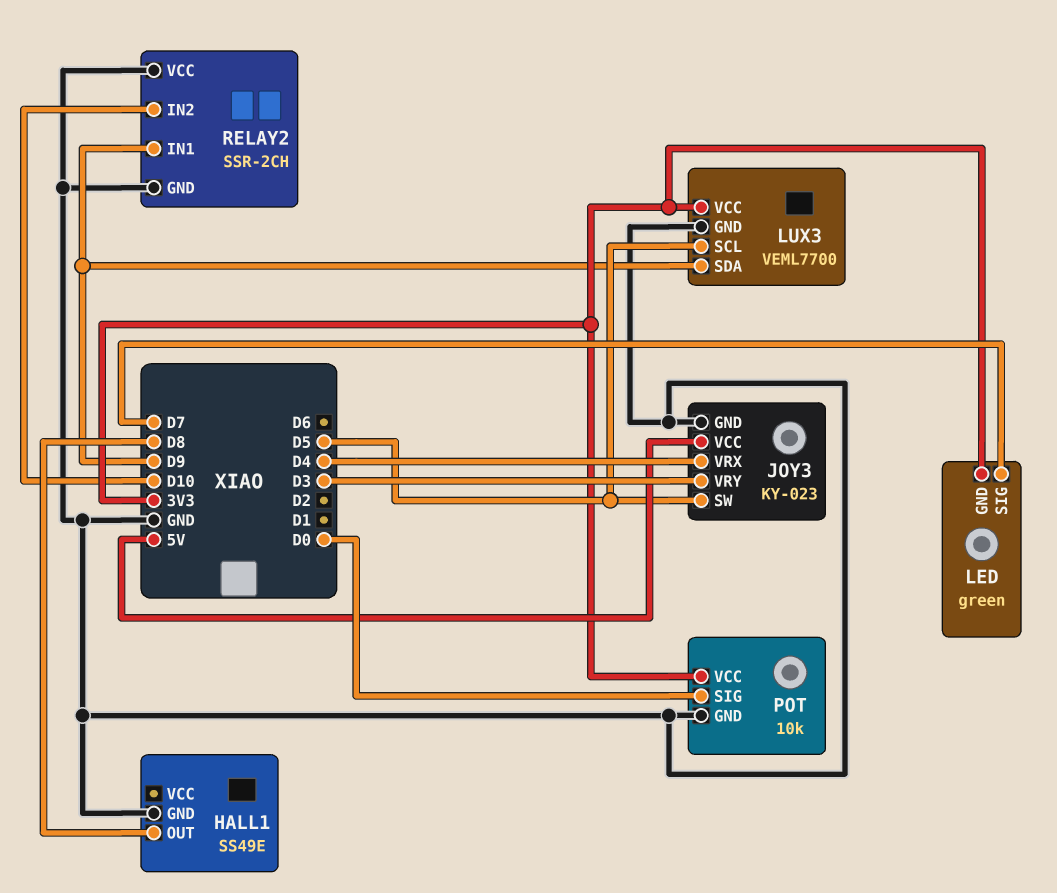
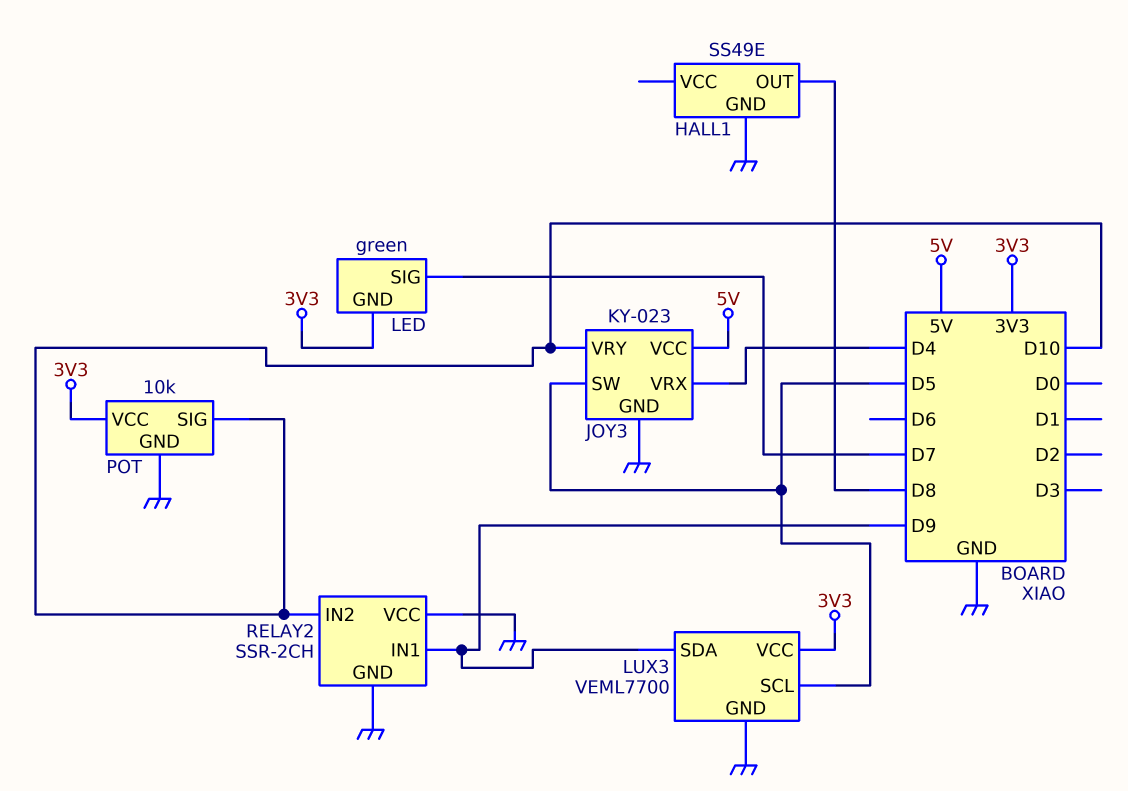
JOY3 pin VRY: D3 -> D10
POT pin SIG: D0 -> D10

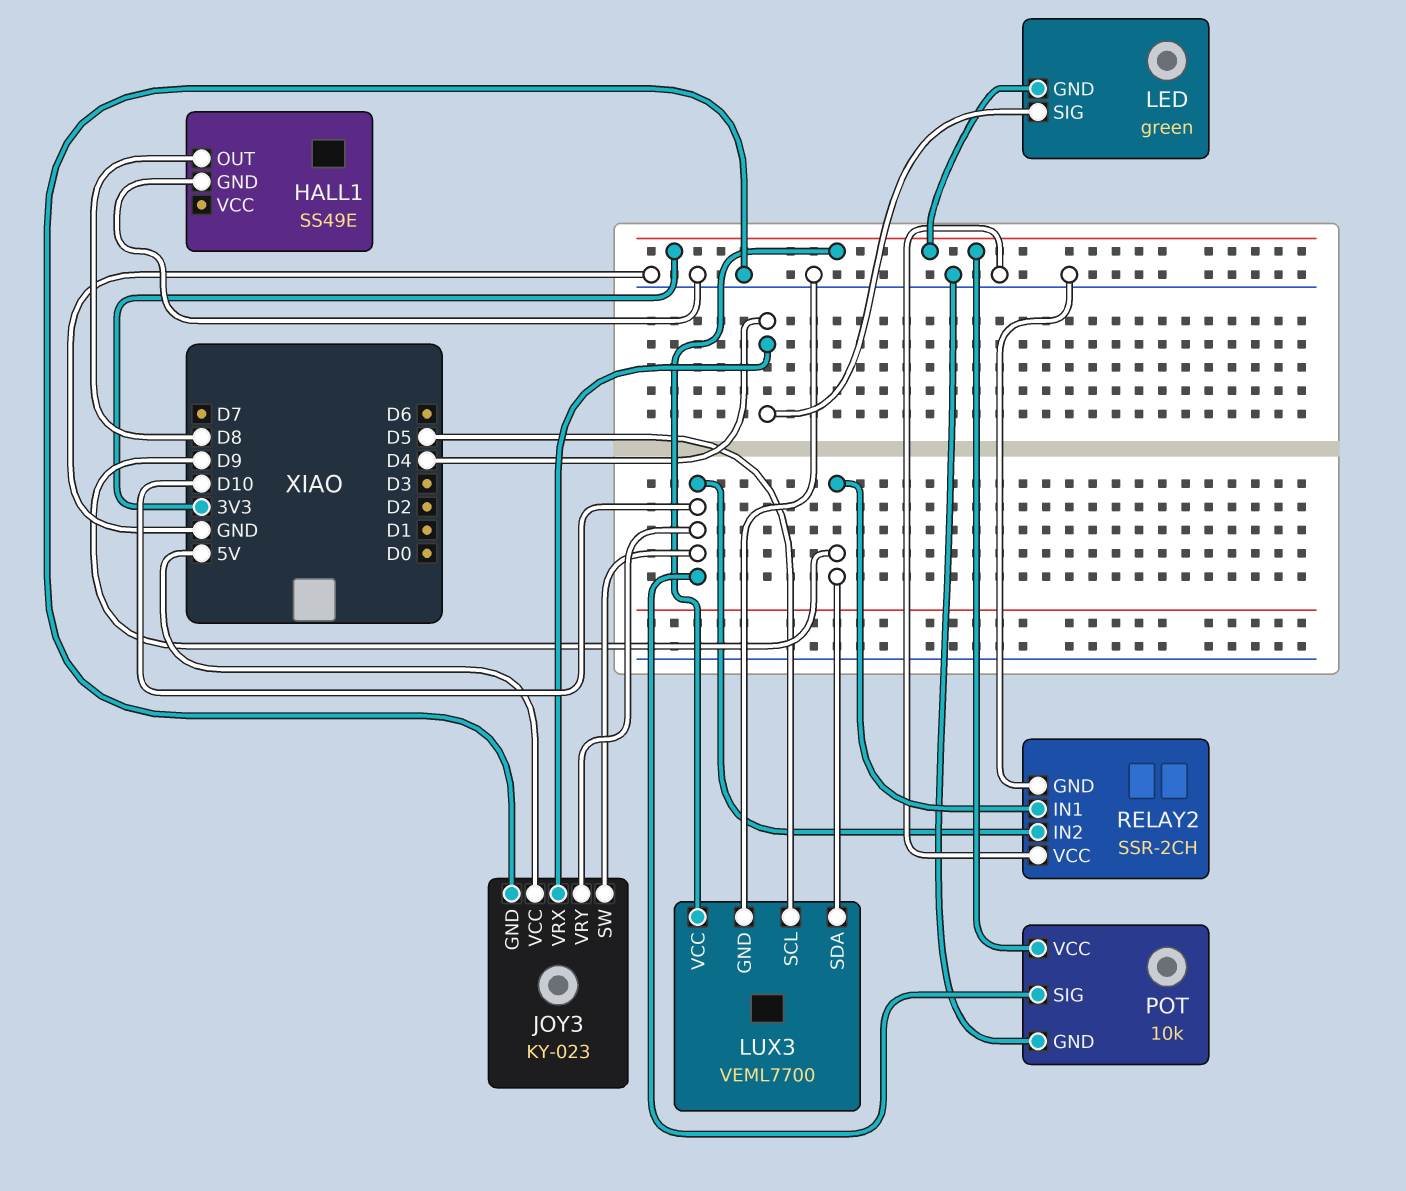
JOY3 pin SW: D5 -> D10
LED pin SIG: D7 -> D4

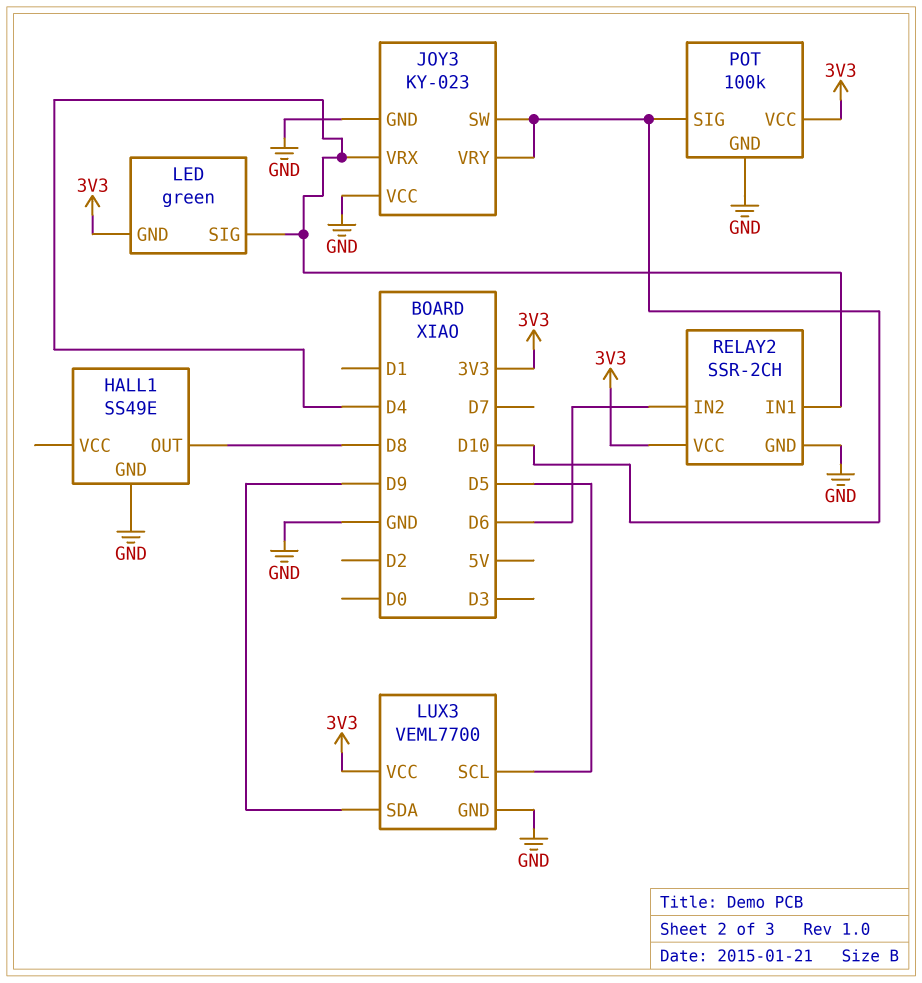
JOY3 pin VCC: 5V -> GND
POT: 10k -> 100k
RELAY2 pin IN1: D9 -> D4
RELAY2 pin IN2: D10 -> D6
RELAY2 pin VCC: GND -> 3V3

